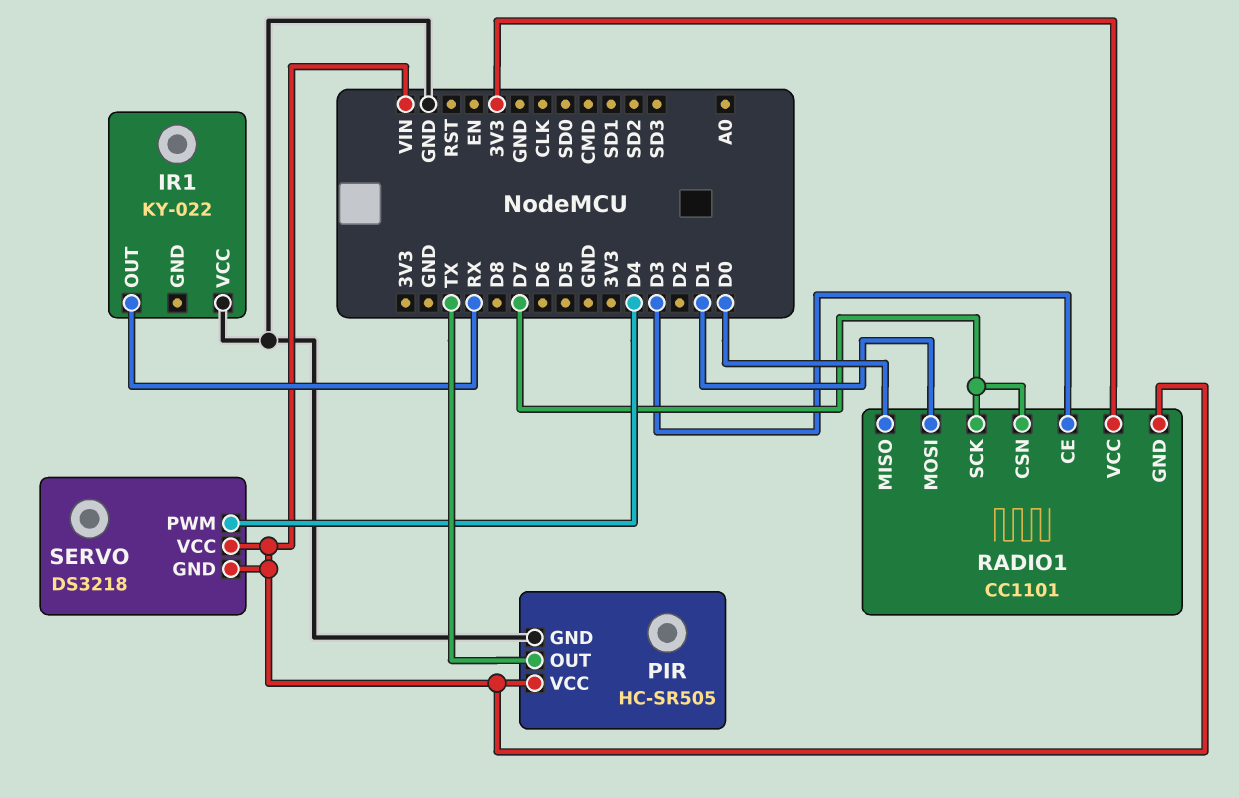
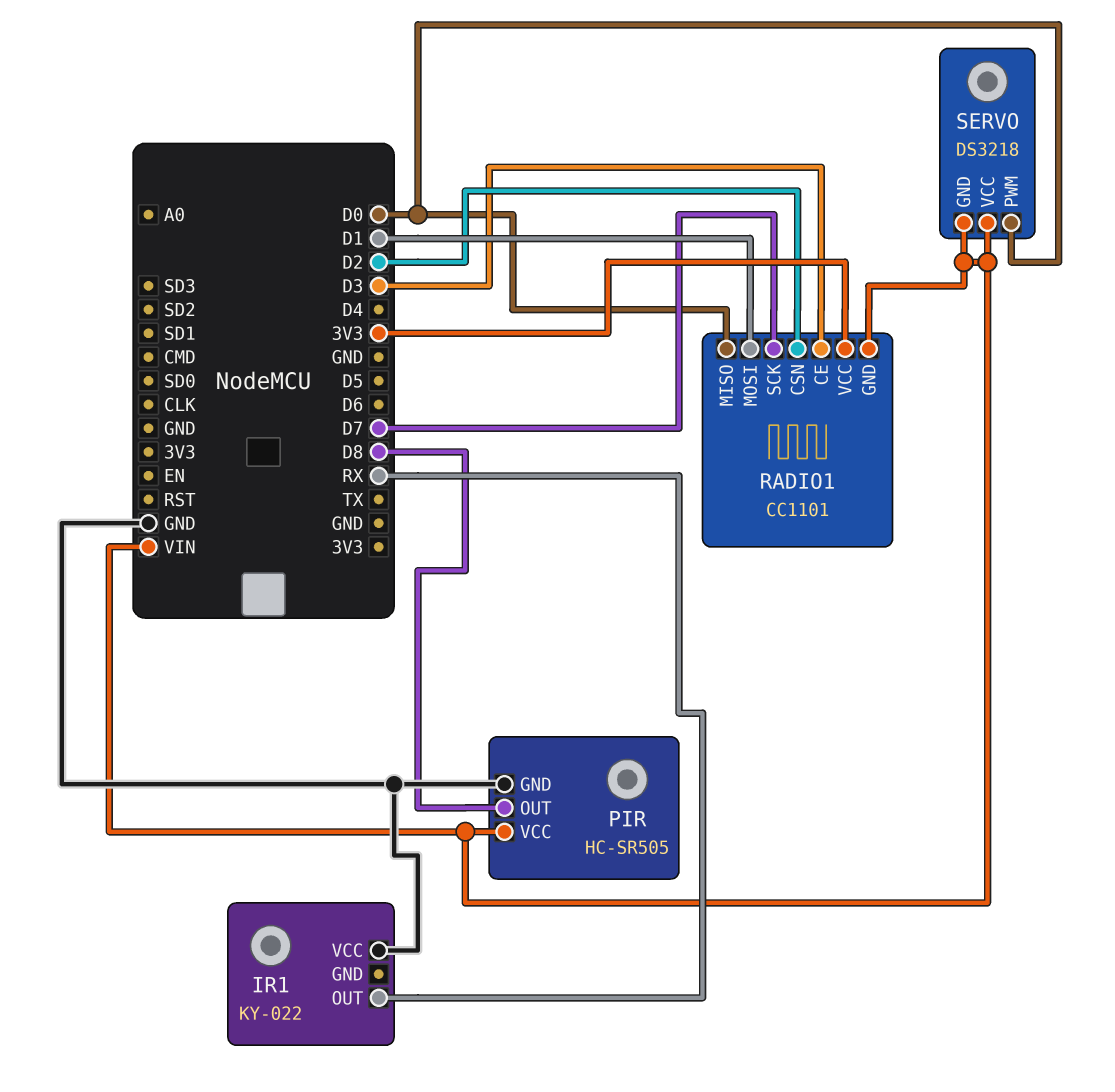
PIR pin OUT: TX -> D8
RADIO1 pin CSN: D7 -> D2
SERVO pin PWM: D4 -> D0

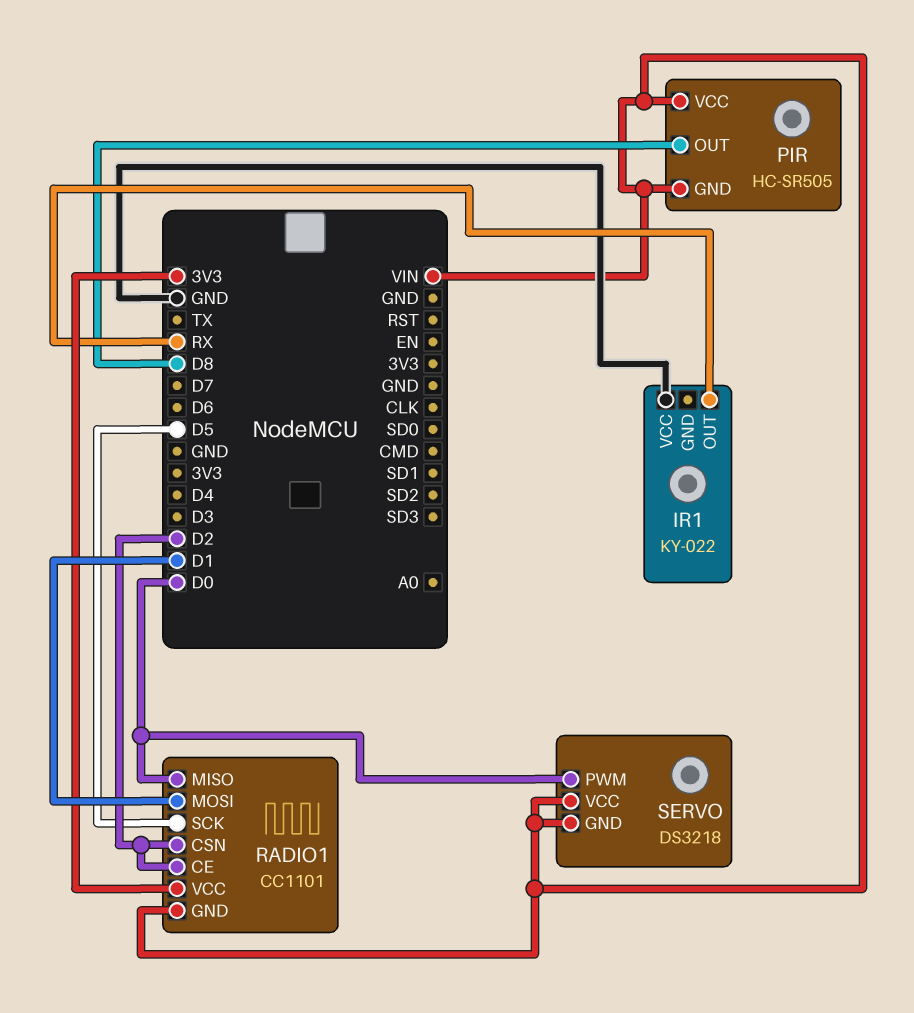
PIR pin GND: GND -> VIN
RADIO1 pin CE: D3 -> D2
RADIO1 pin SCK: D7 -> D5

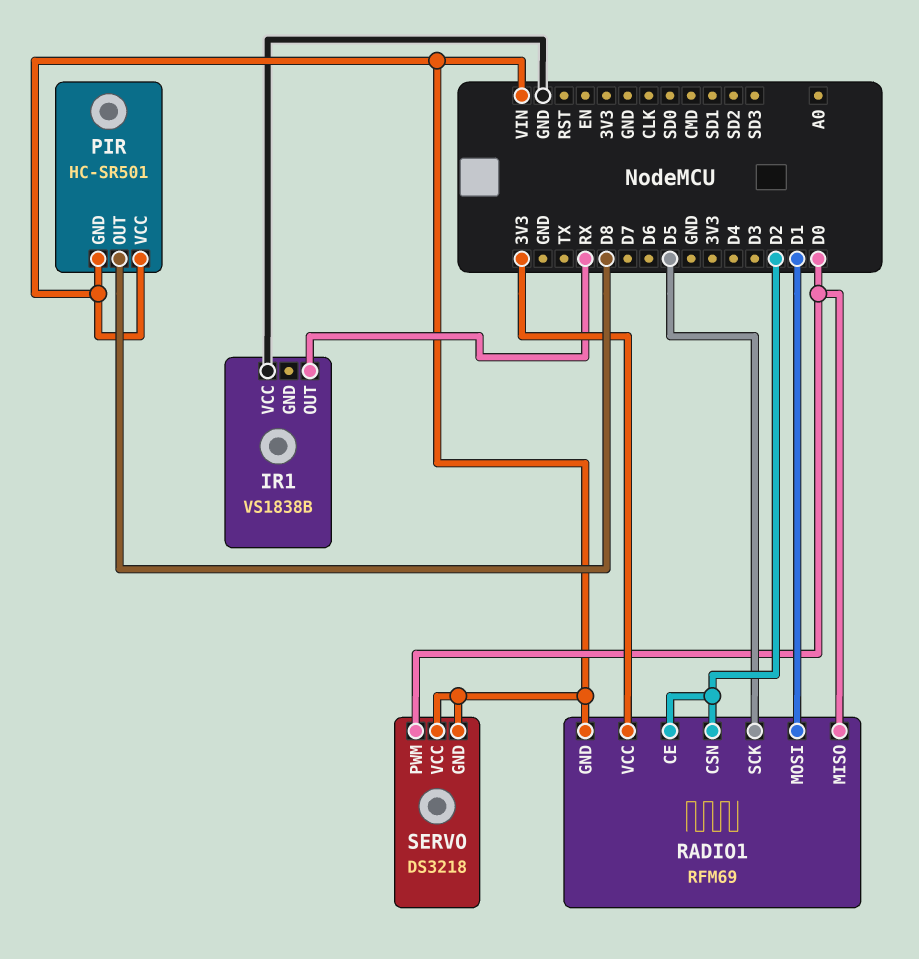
IR1: KY-022 -> VS1838B
PIR: HC-SR505 -> HC-SR501
RADIO1: CC1101 -> RFM69

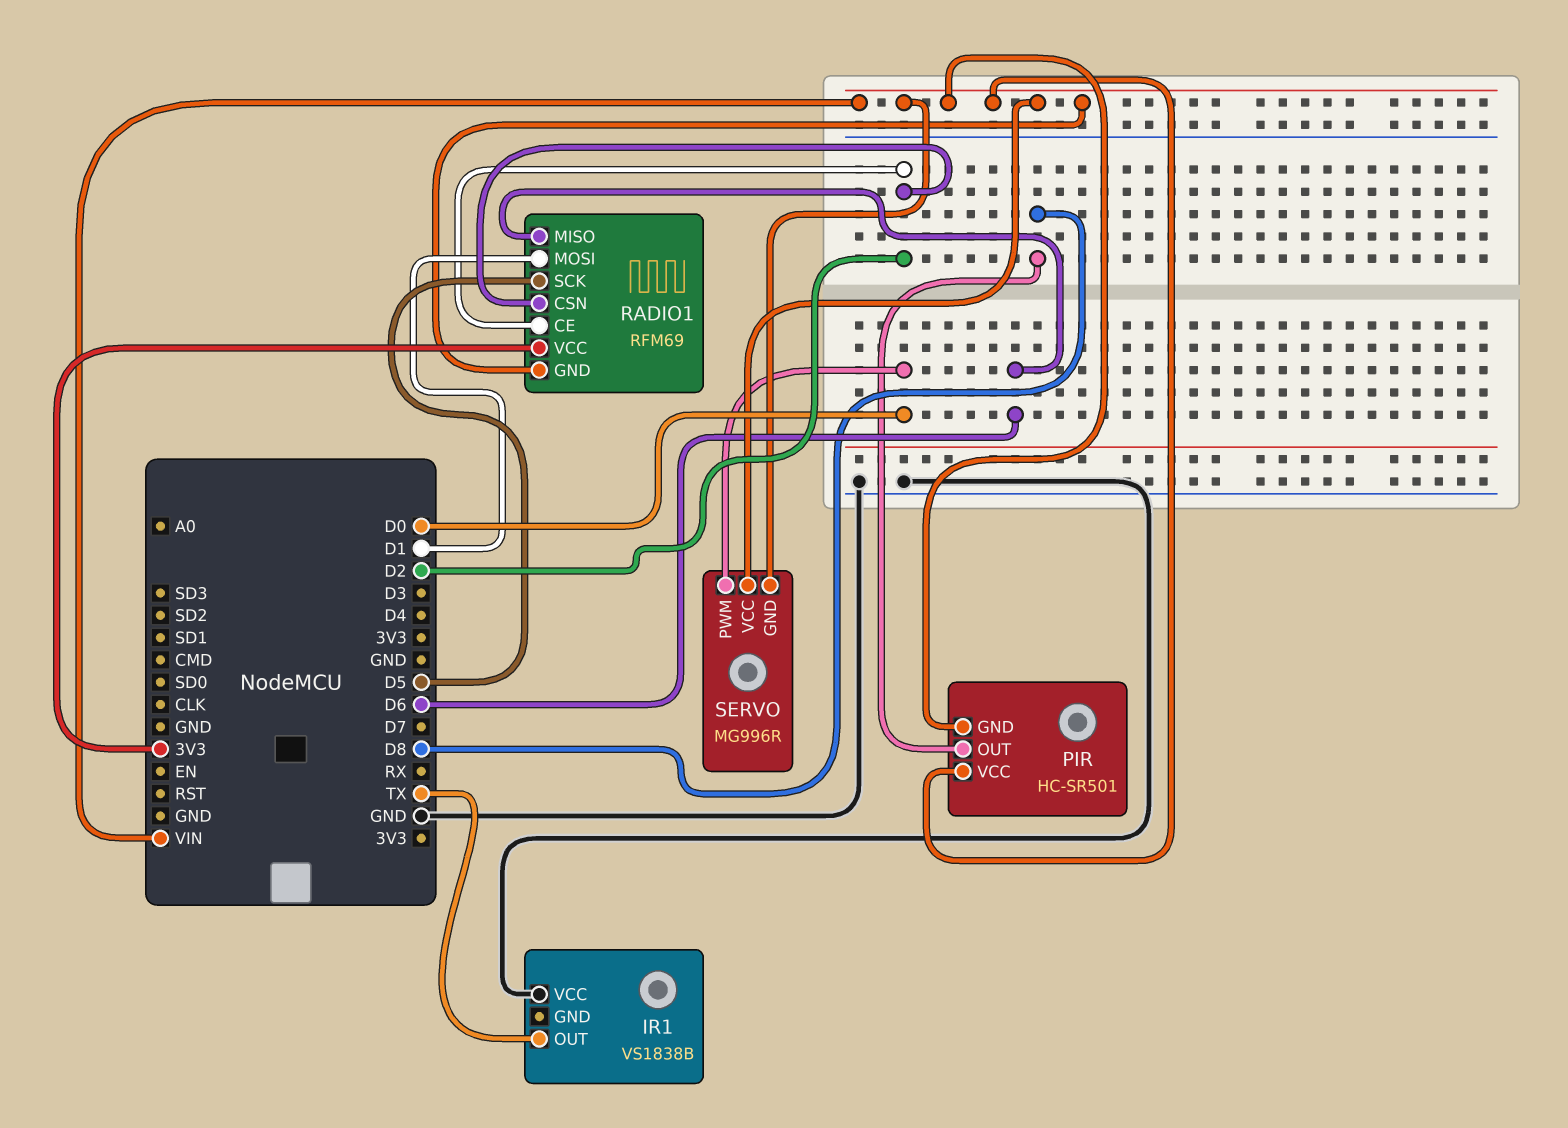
IR1 pin OUT: RX -> TX
RADIO1 pin MISO: D0 -> D6
SERVO: DS3218 -> MG996R

